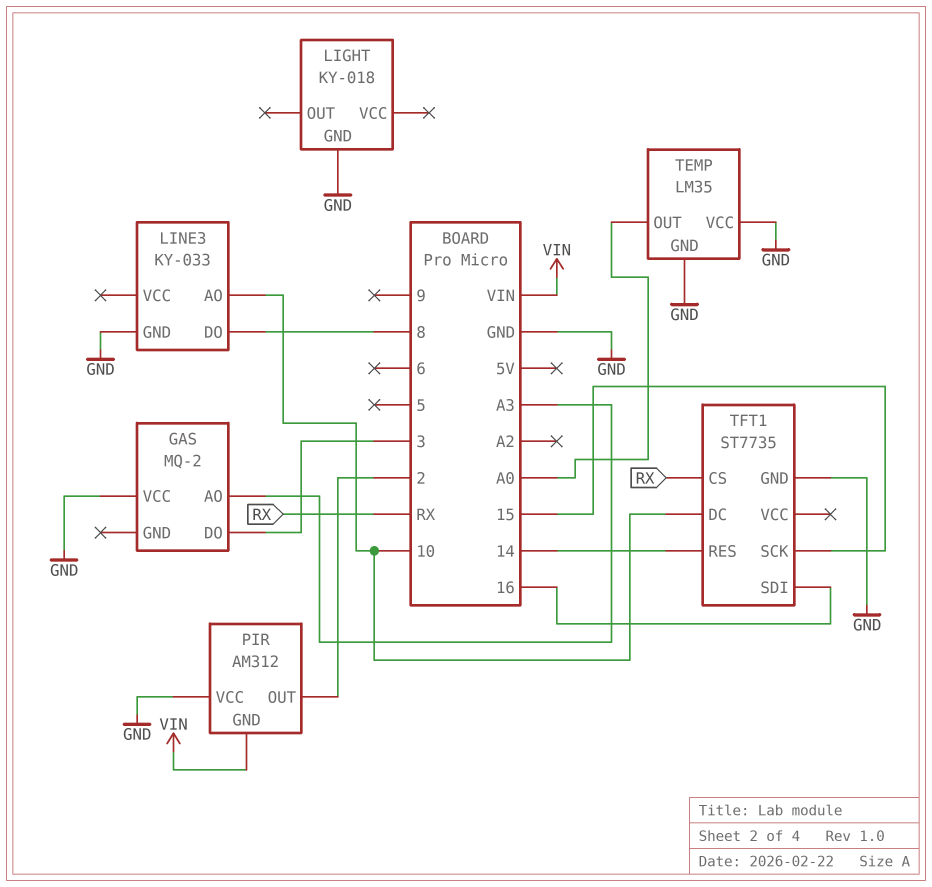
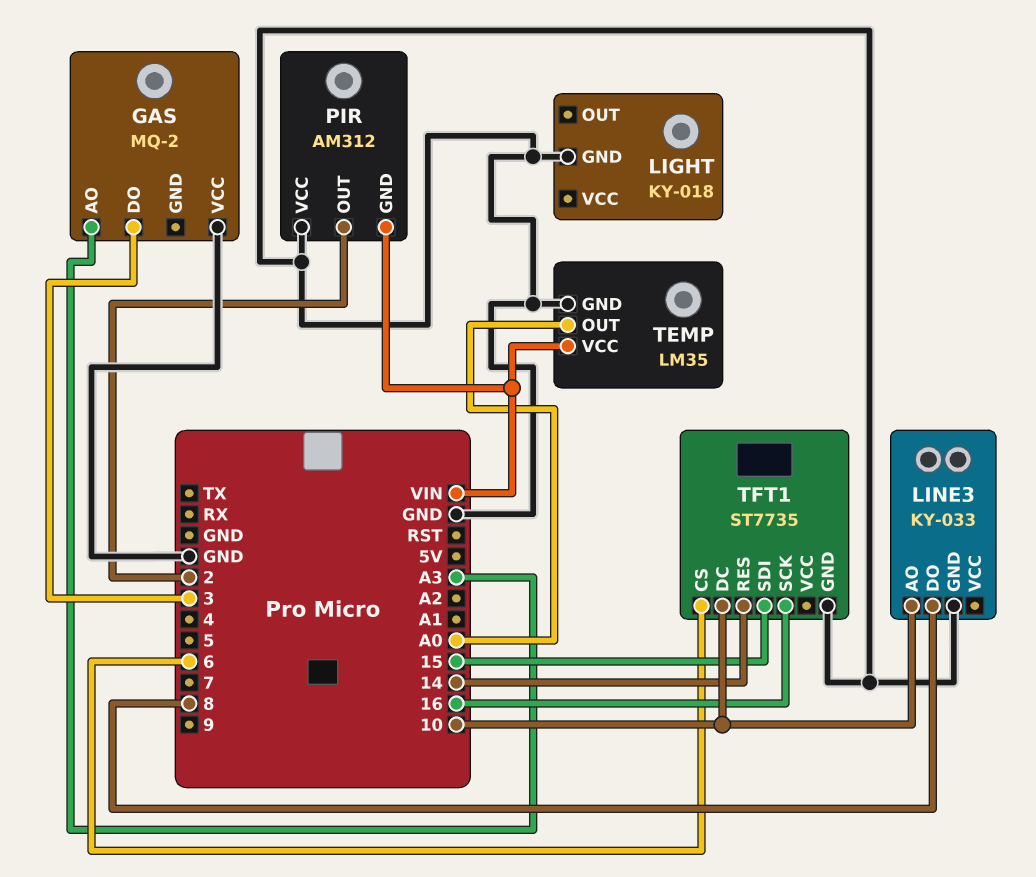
TEMP pin VCC: GND -> VIN
TFT1 pin CS: RX -> 6
TFT1 pin SCK: 15 -> 16
TFT1 pin SDI: 16 -> 15

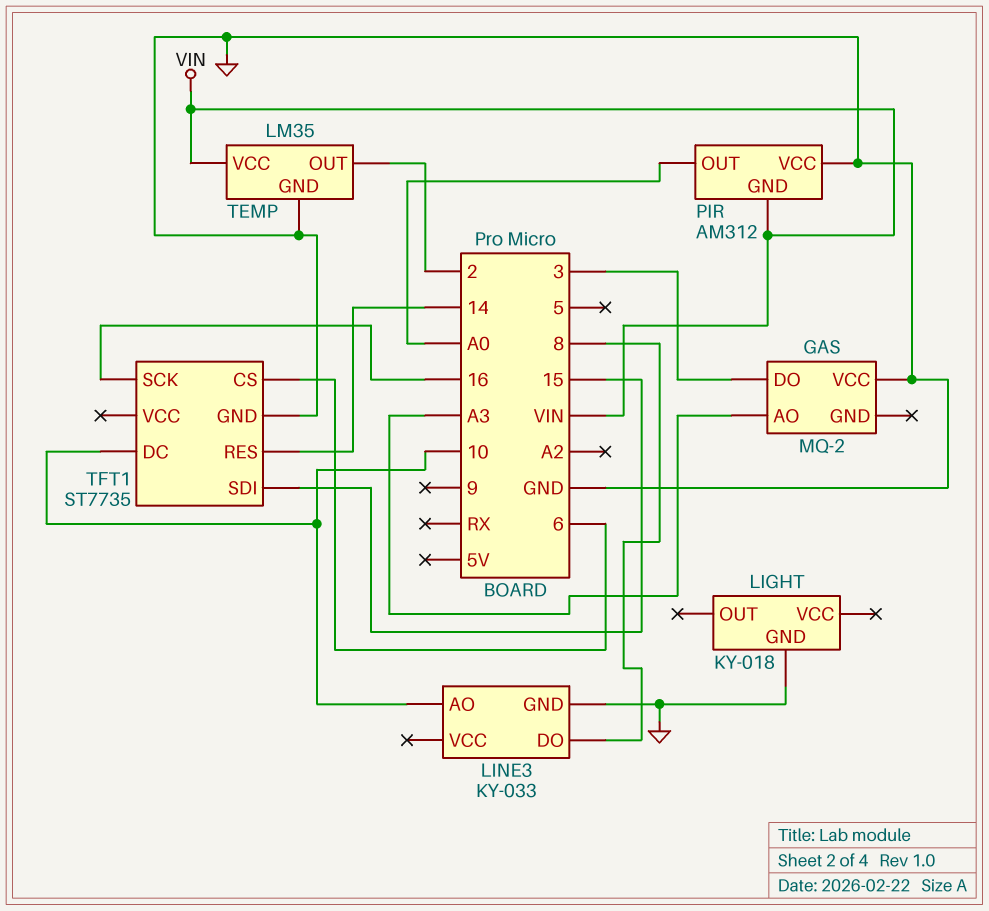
PIR pin OUT: 2 -> A0
TEMP pin OUT: A0 -> 2

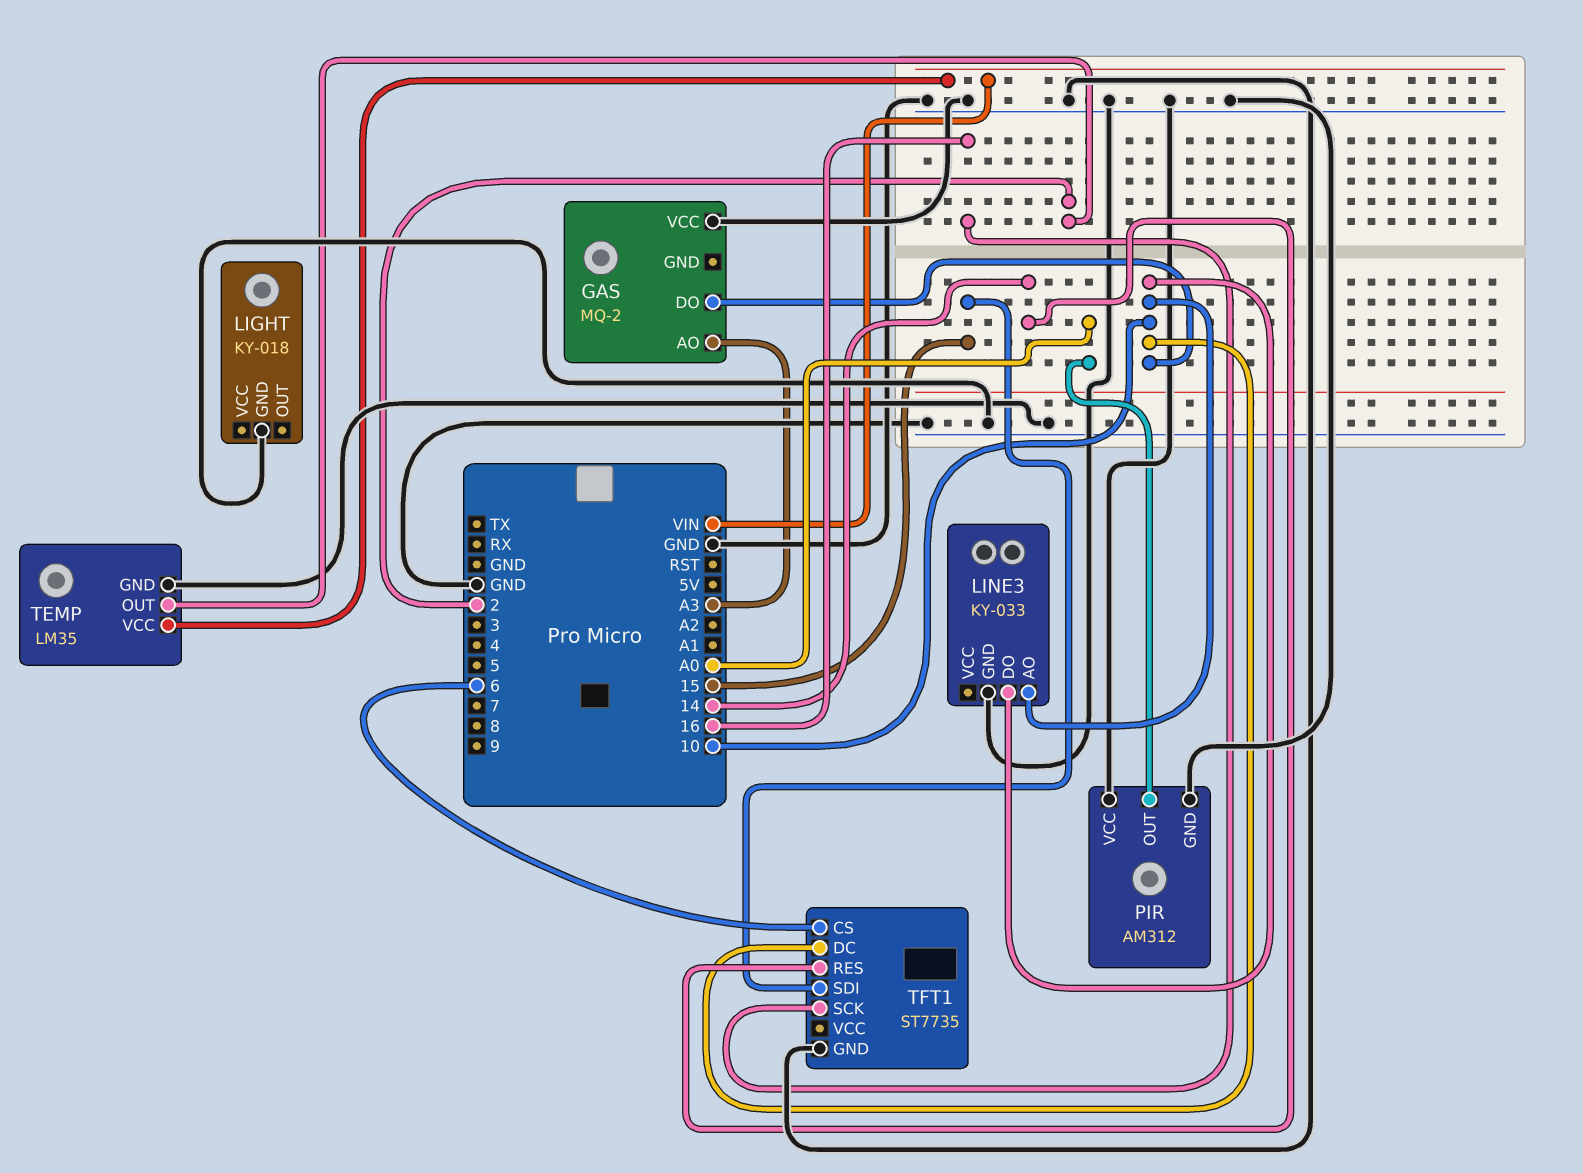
GAS pin DO: 3 -> 10
LINE3 pin DO: 8 -> 10
PIR pin GND: VIN -> GND

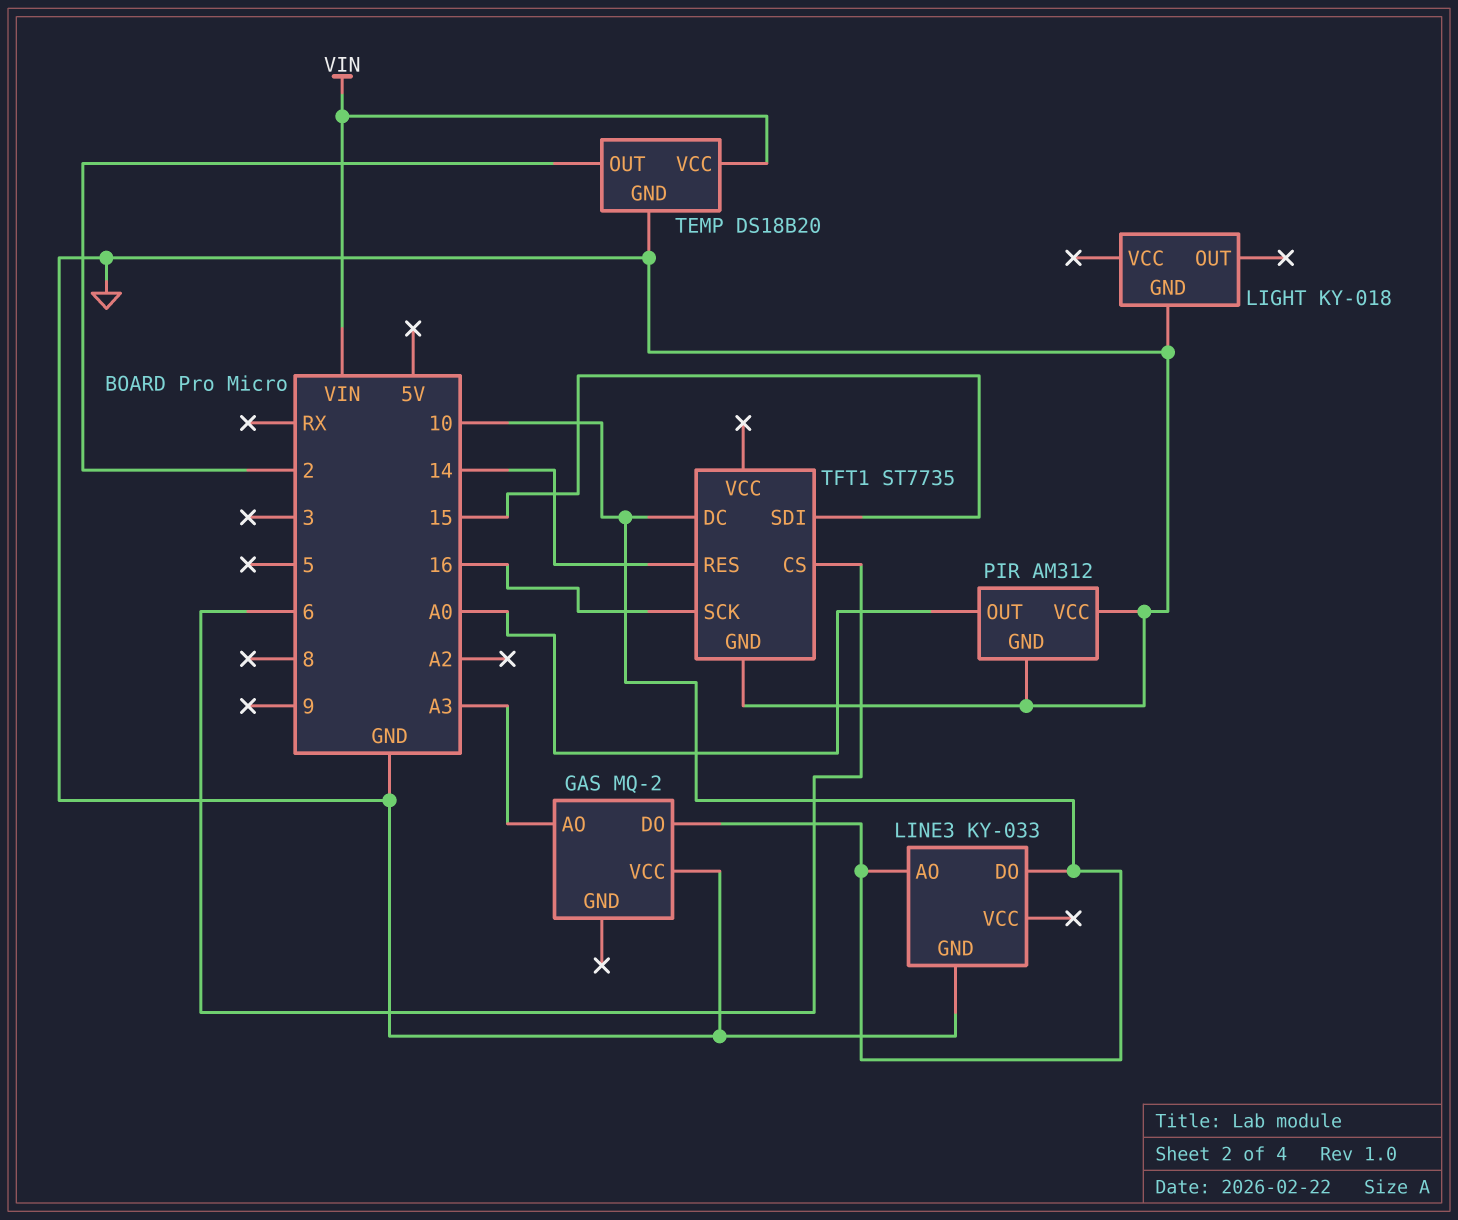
TEMP: LM35 -> DS18B20

